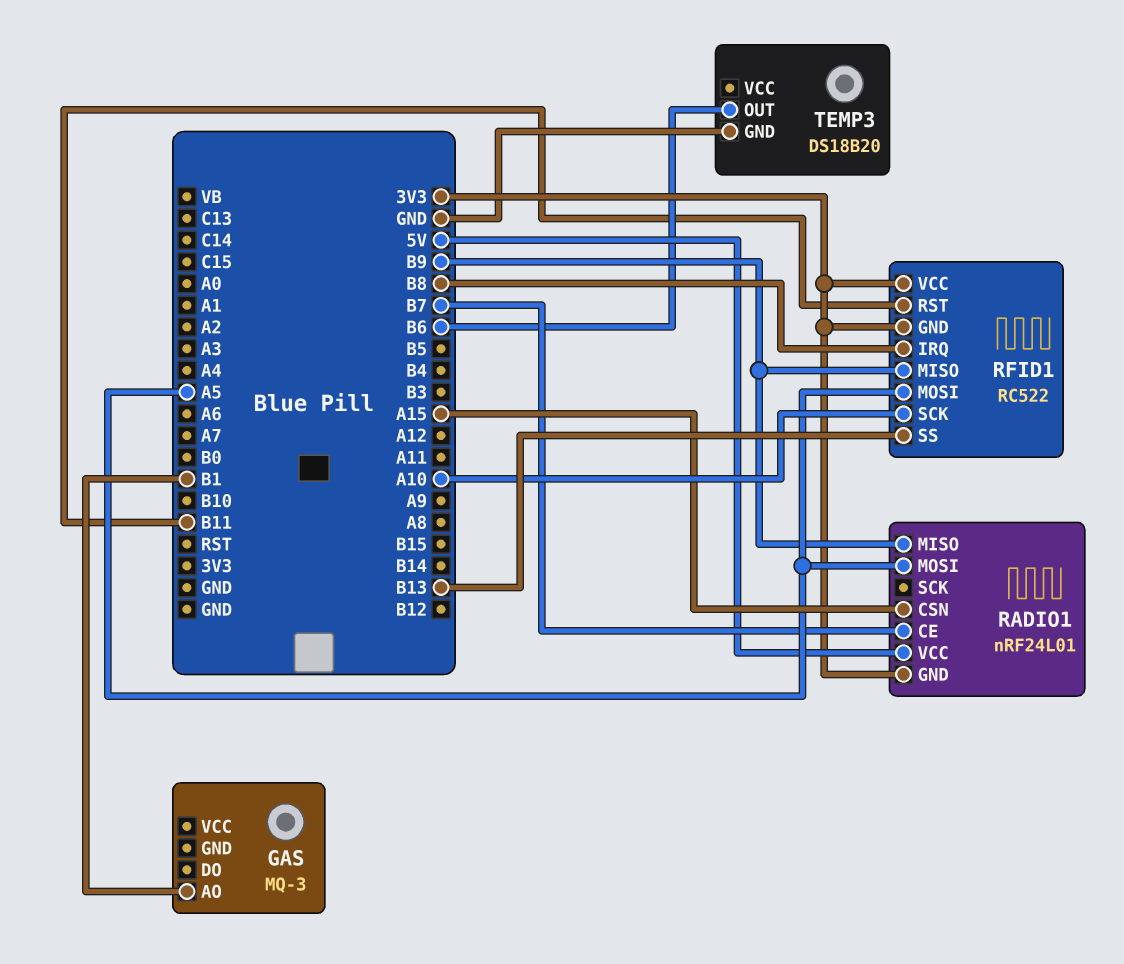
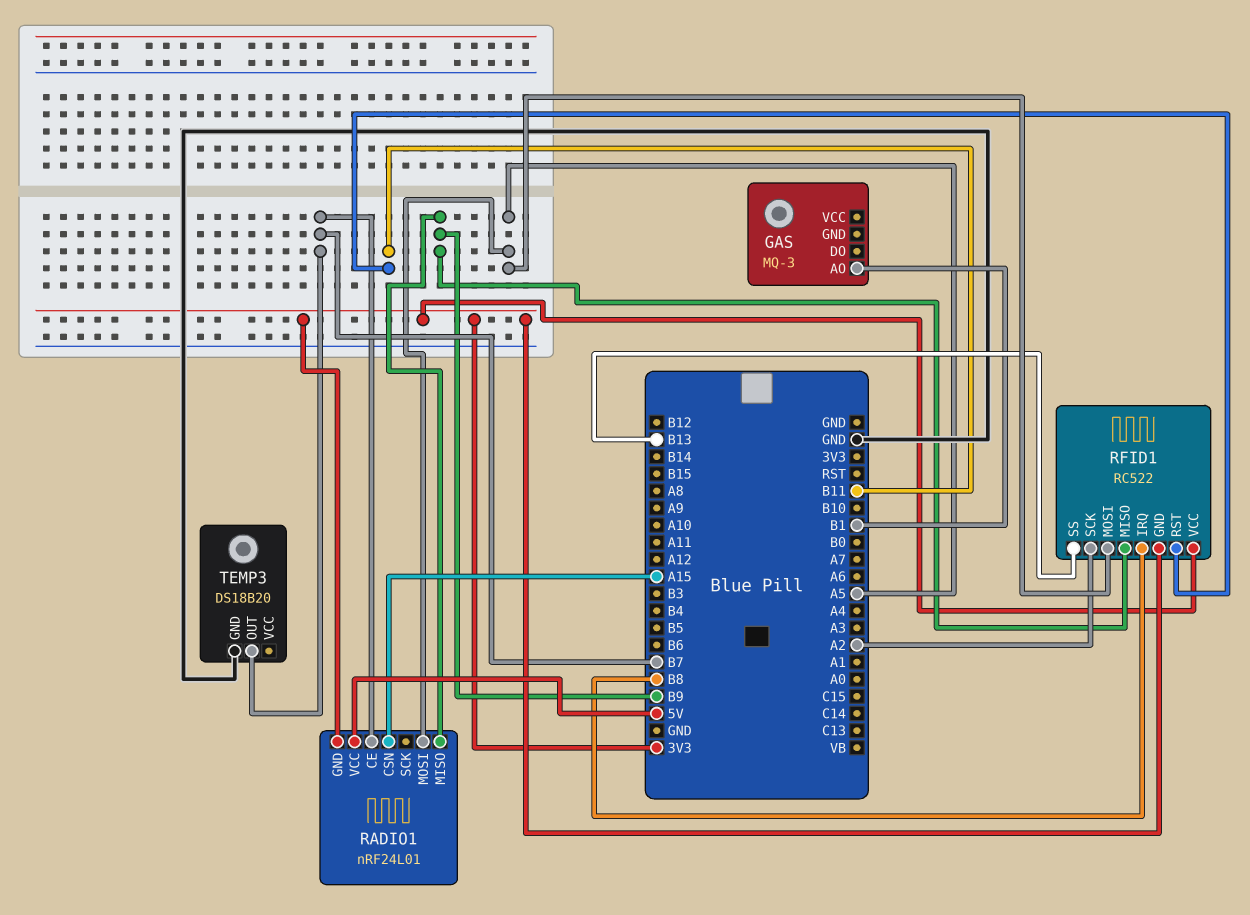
RFID1 pin SCK: A10 -> A2
TEMP3 pin OUT: B6 -> B7

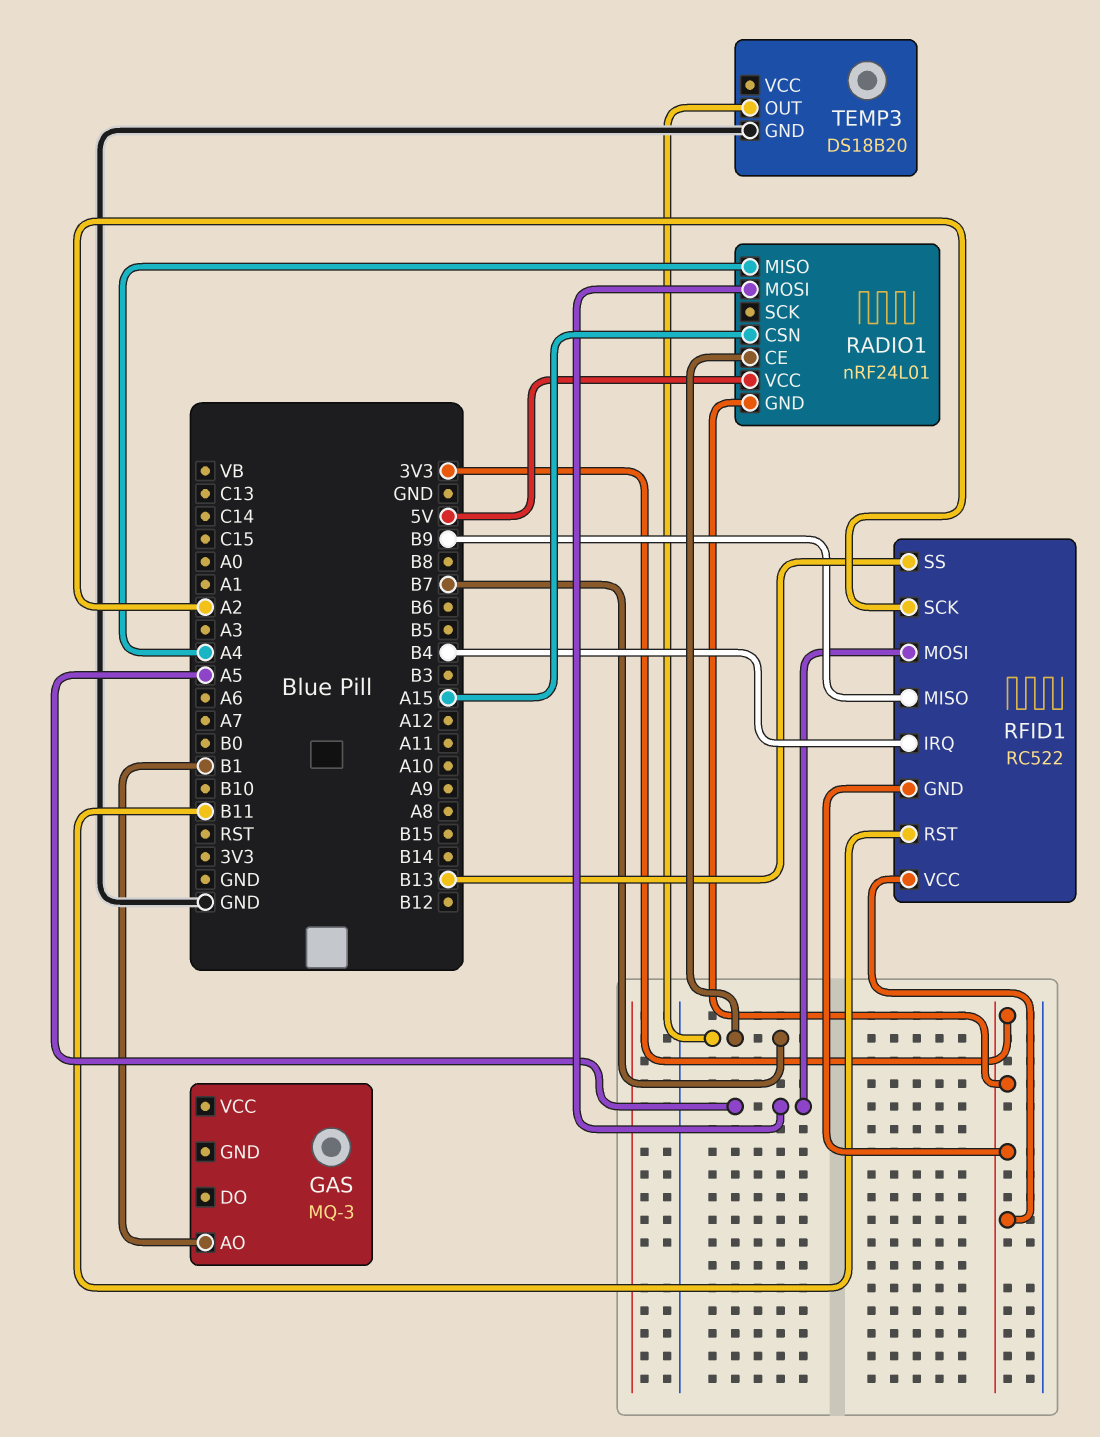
RADIO1 pin MISO: B9 -> A4
RFID1 pin IRQ: B8 -> B4

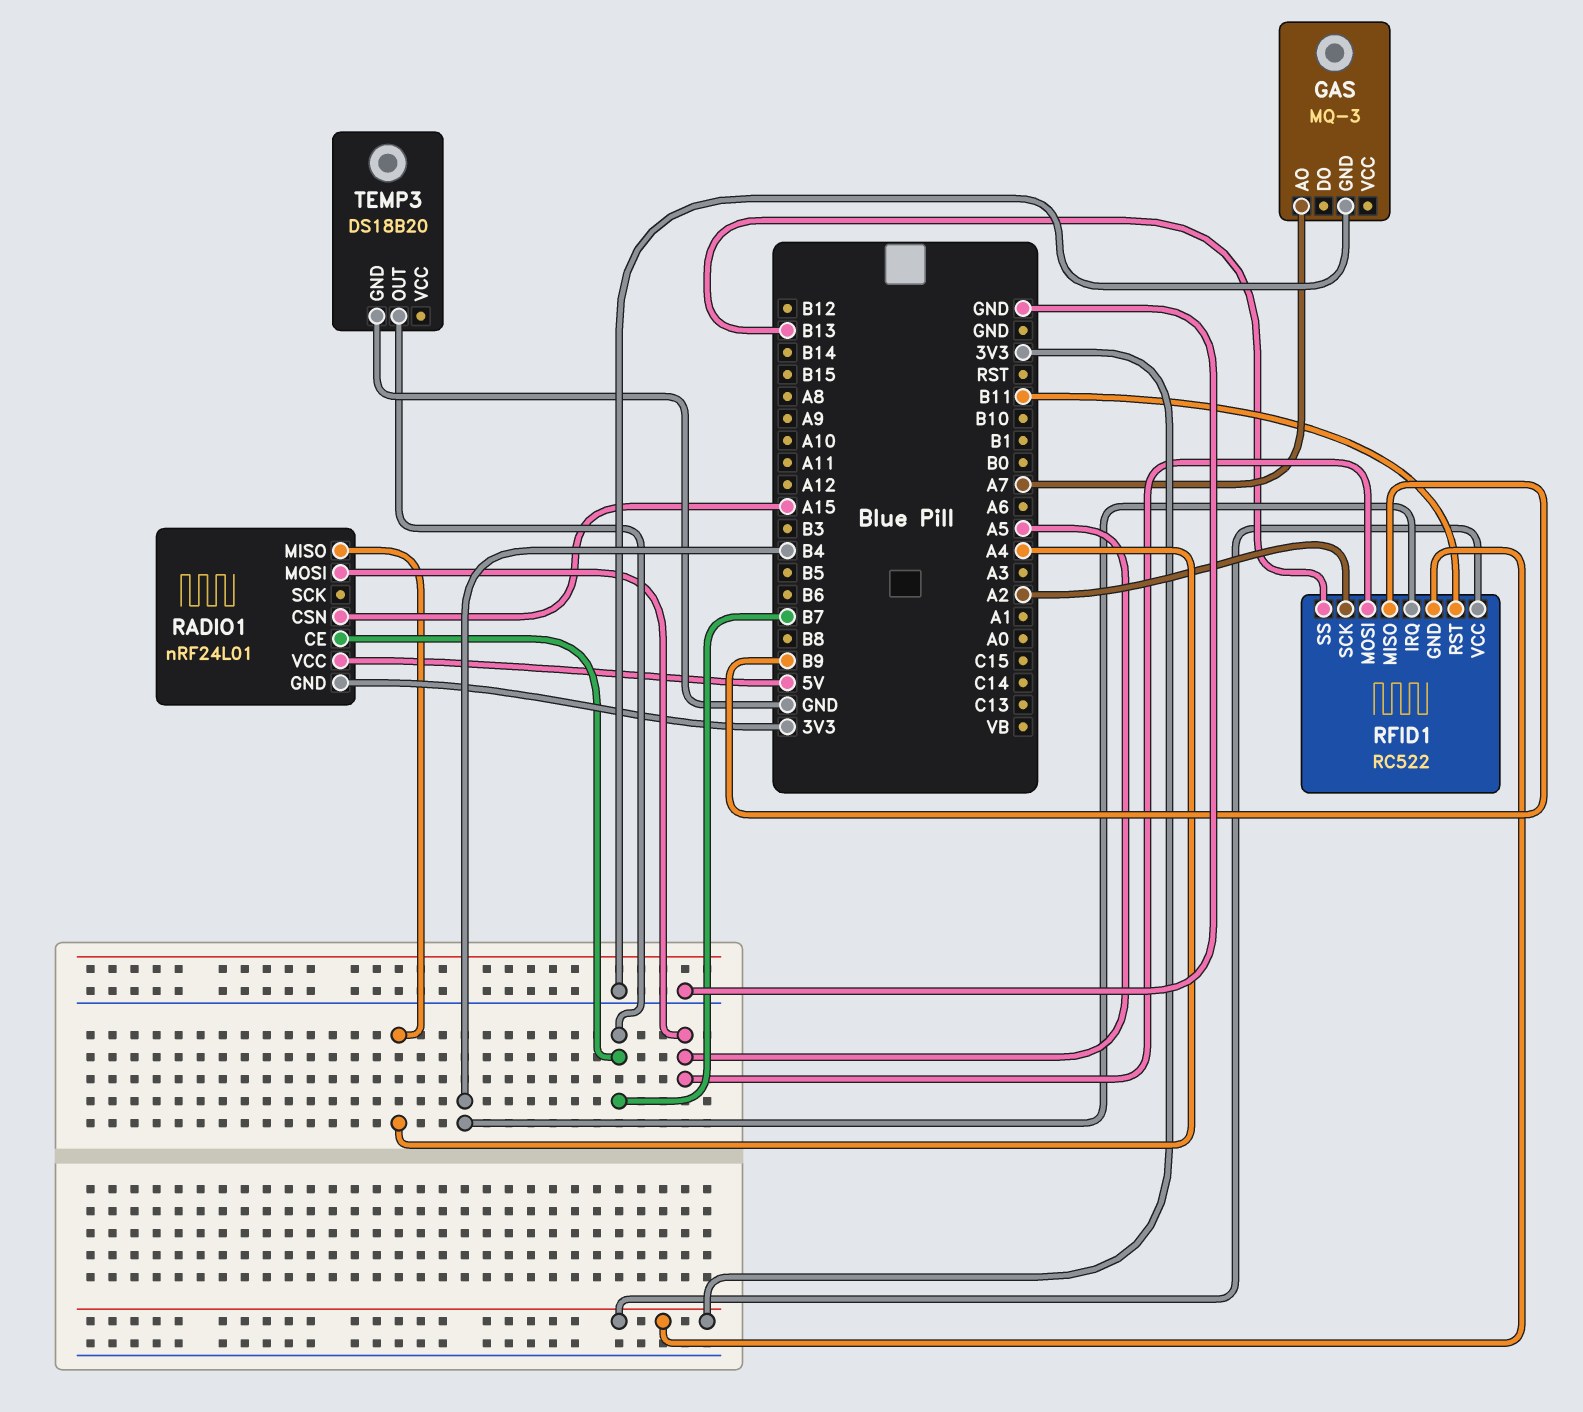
GAS pin AO: B1 -> A7
GAS pin GND: none -> GND

